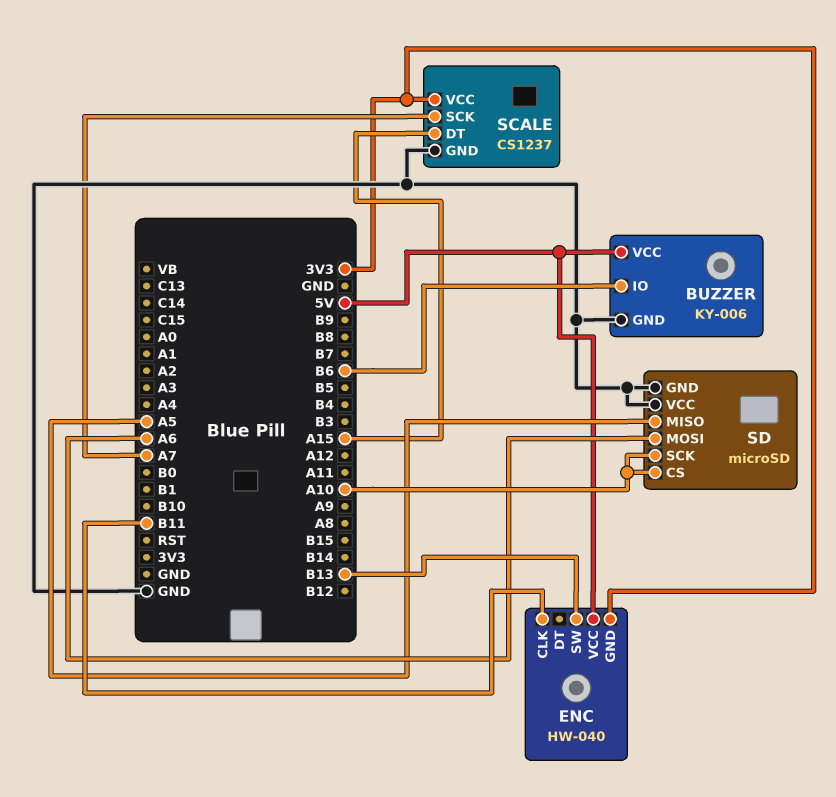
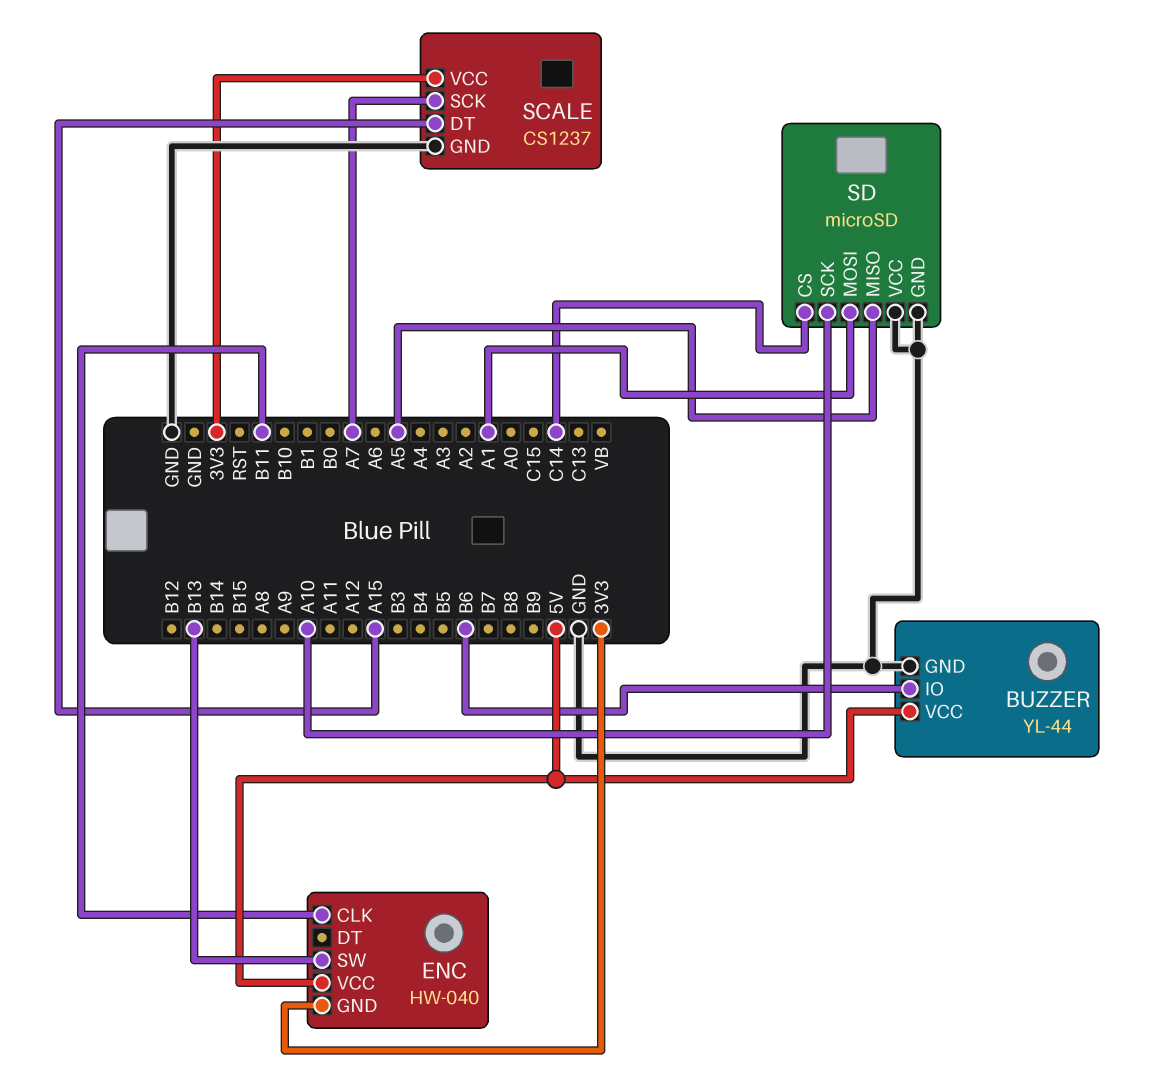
BUZZER: KY-006 -> YL-44
SD pin CS: A10 -> C14
SD pin MOSI: A6 -> A1

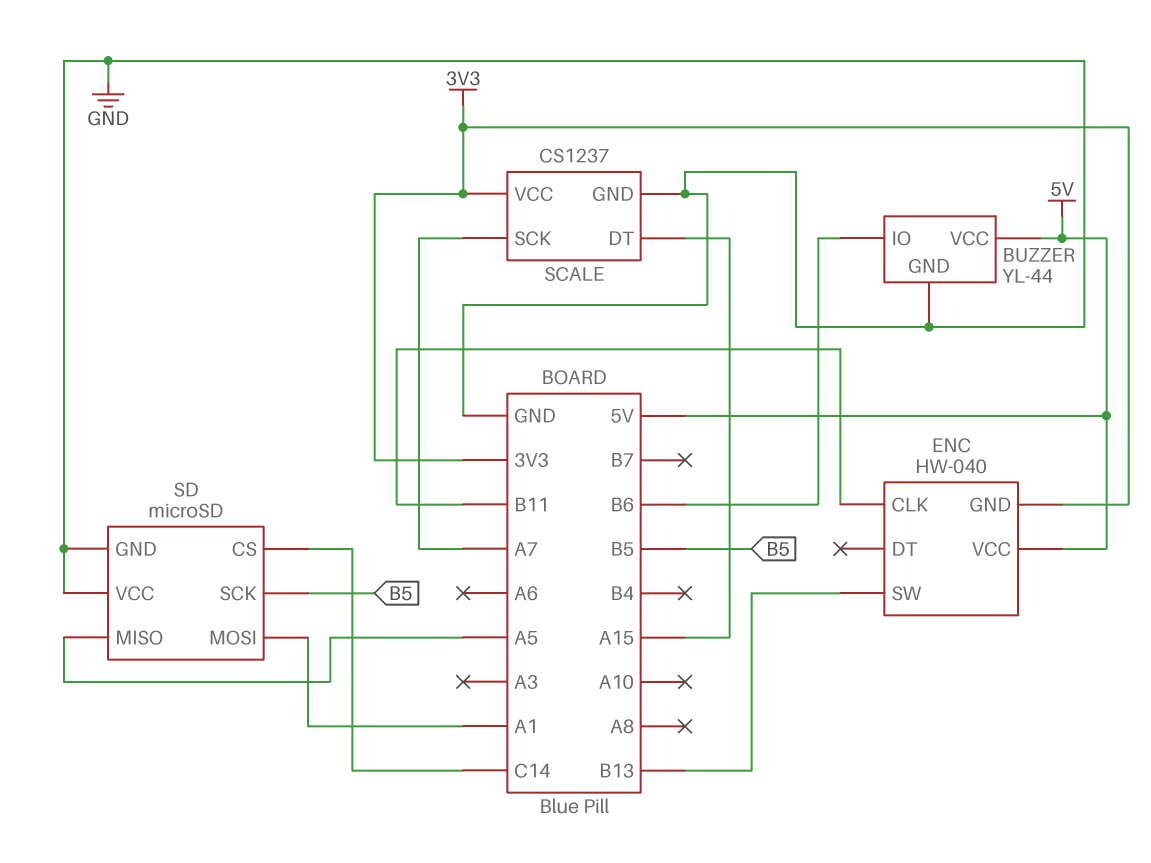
SD pin SCK: A10 -> B5

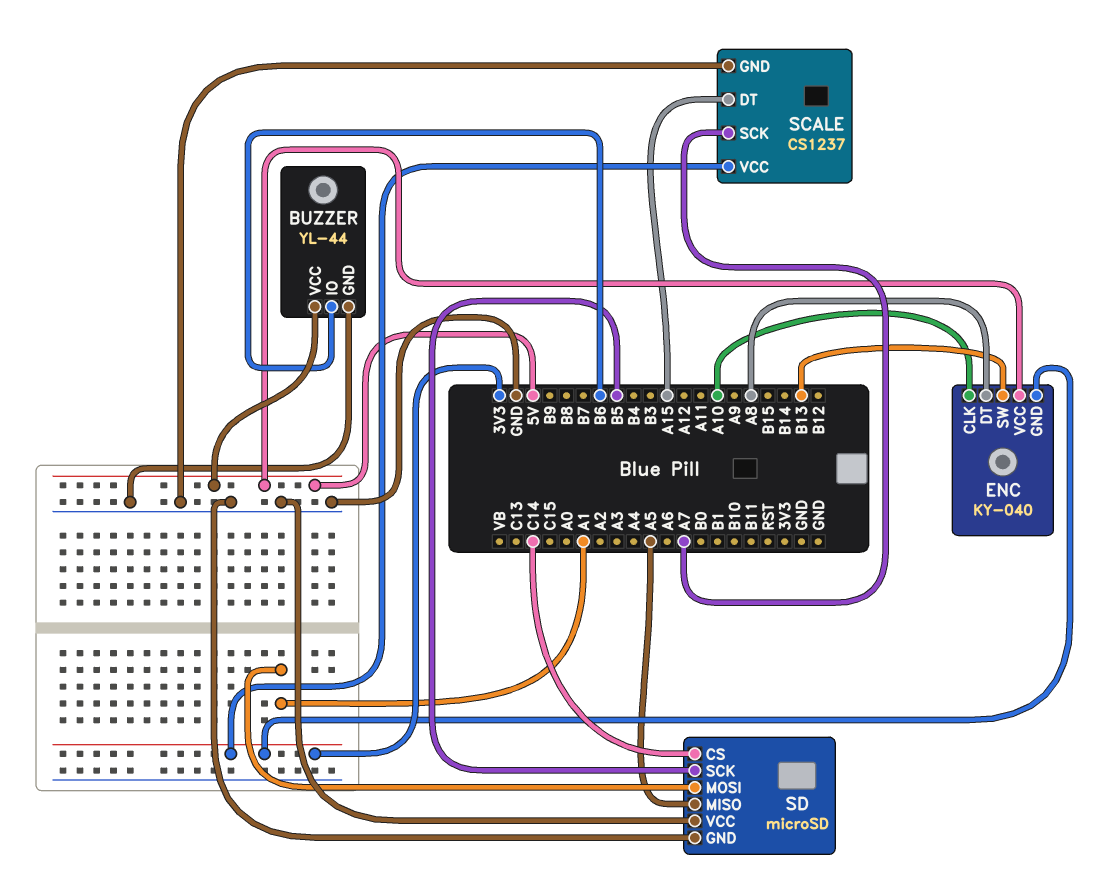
ENC: HW-040 -> KY-040
ENC pin CLK: B11 -> A10
ENC pin DT: none -> A8

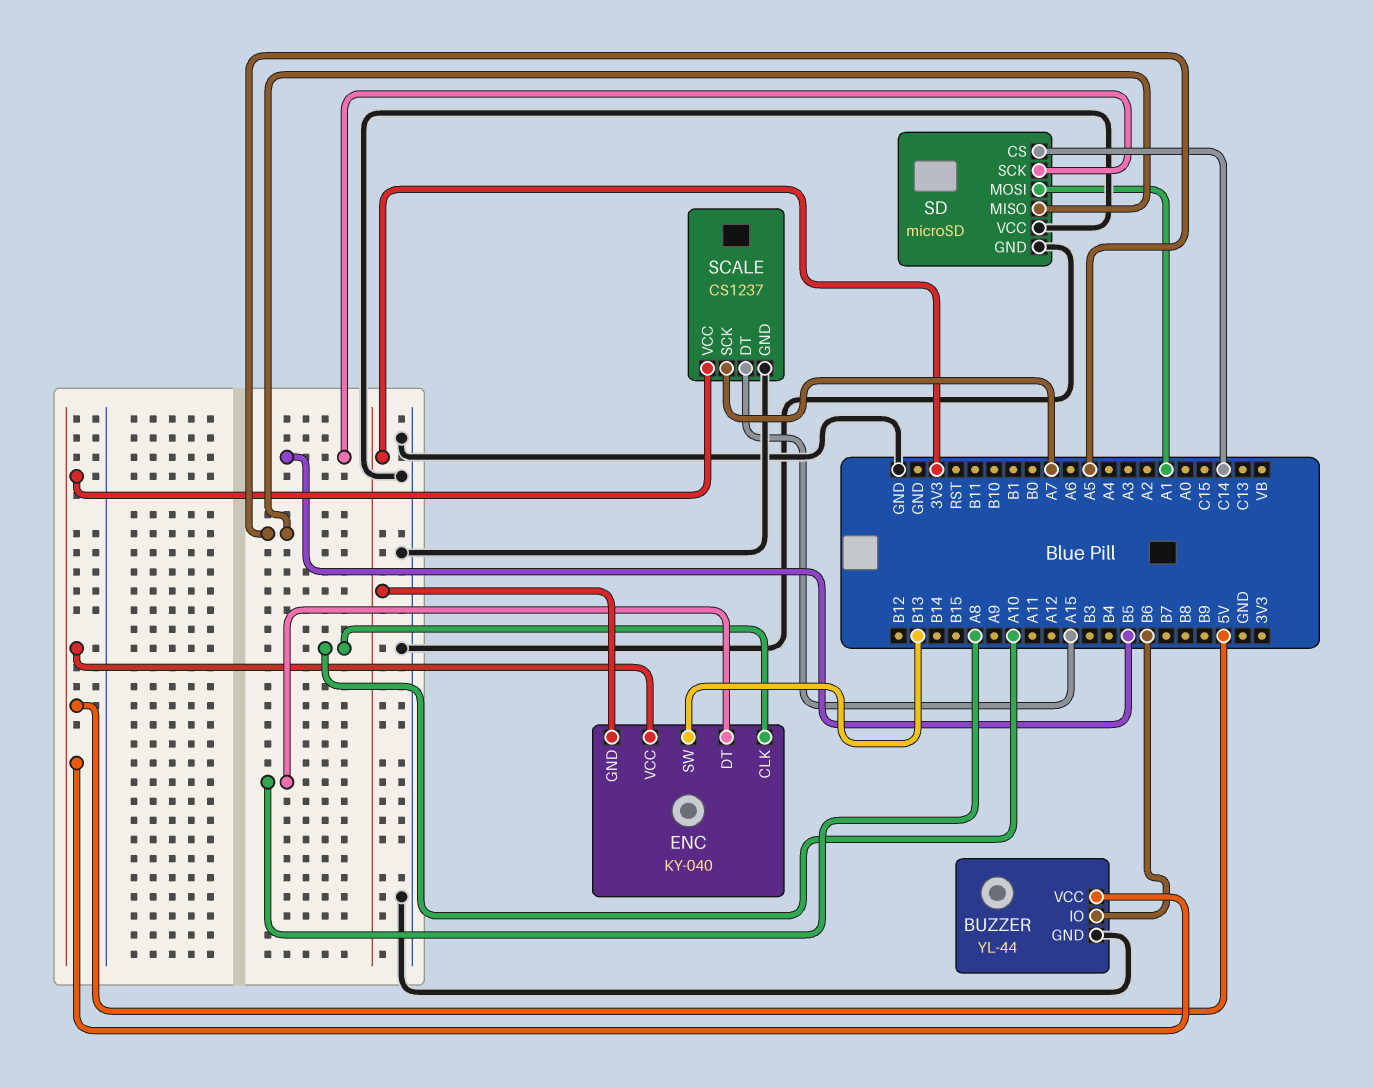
SCALE pin VCC: 3V3 -> 5V

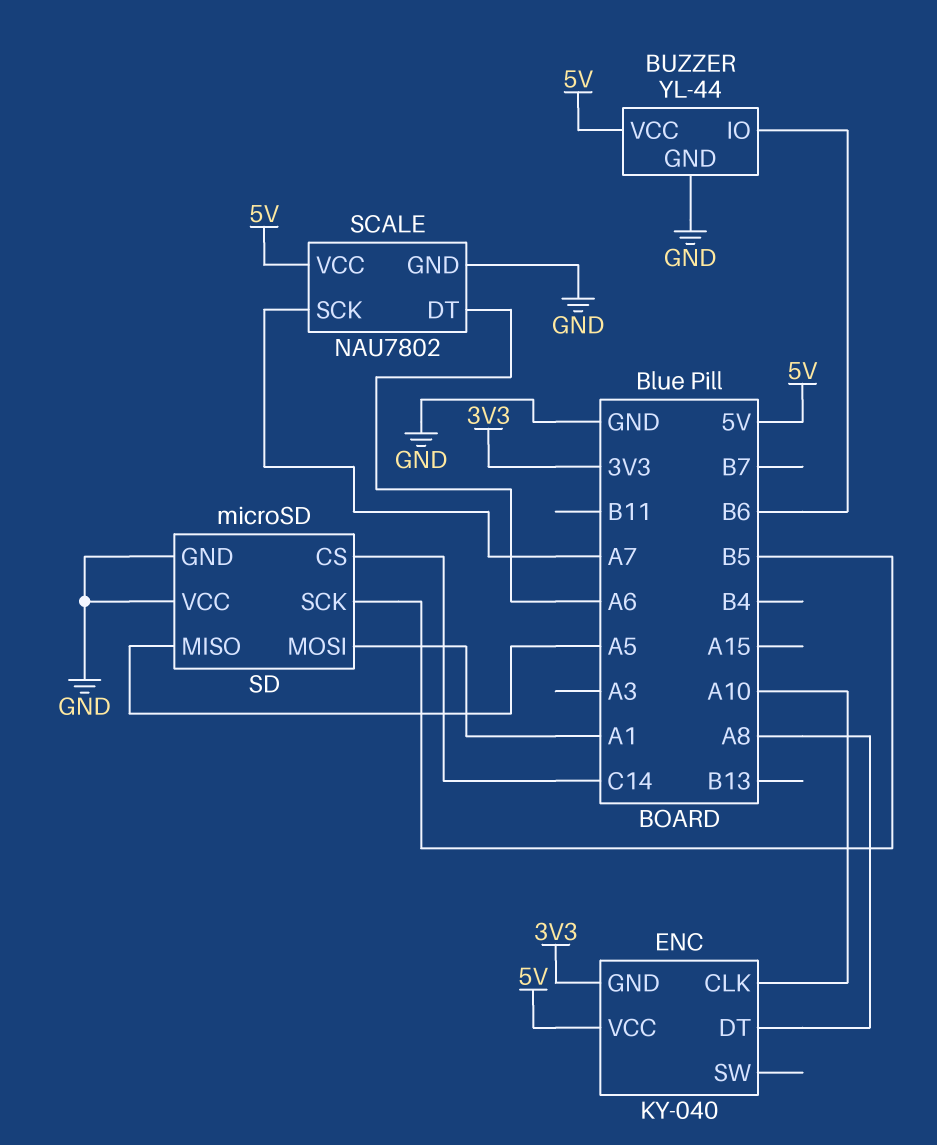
ENC pin SW: B13 -> none
SCALE: CS1237 -> NAU7802
SCALE pin DT: A15 -> A6

